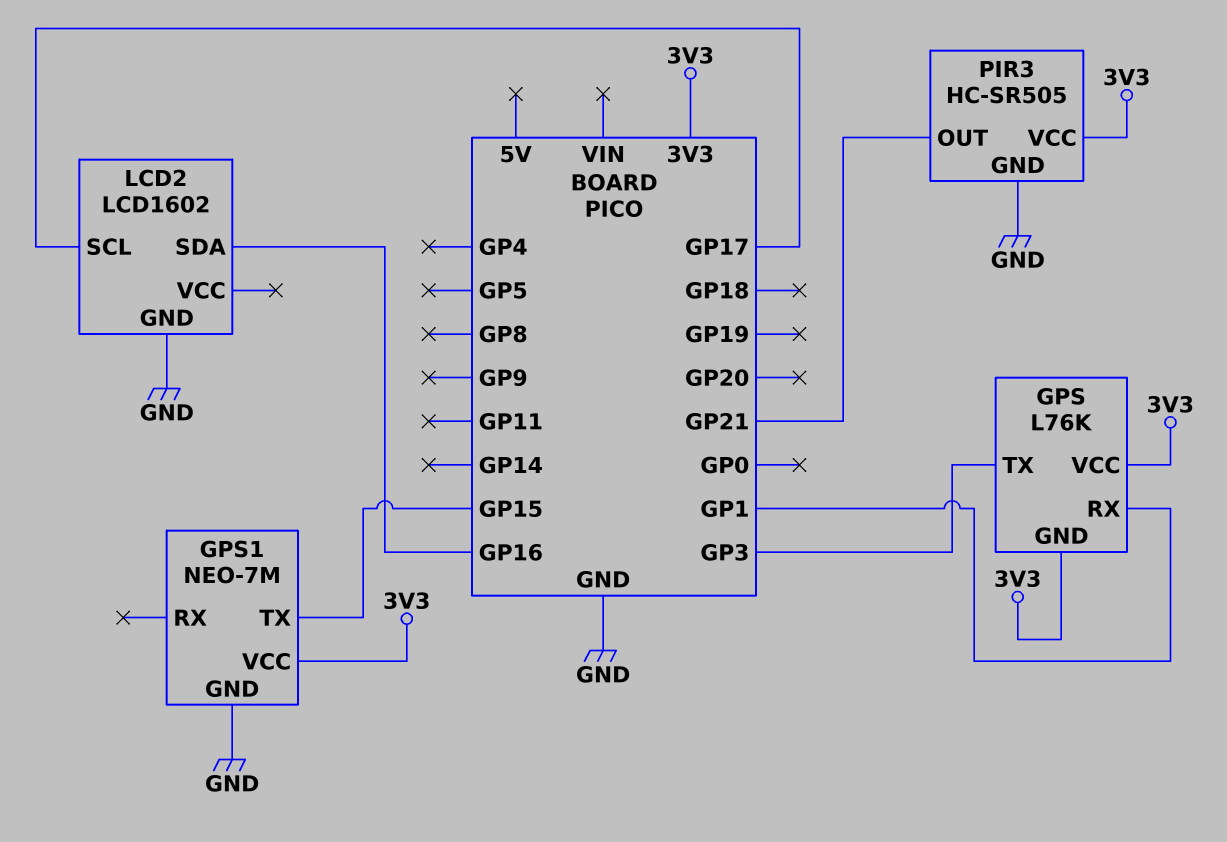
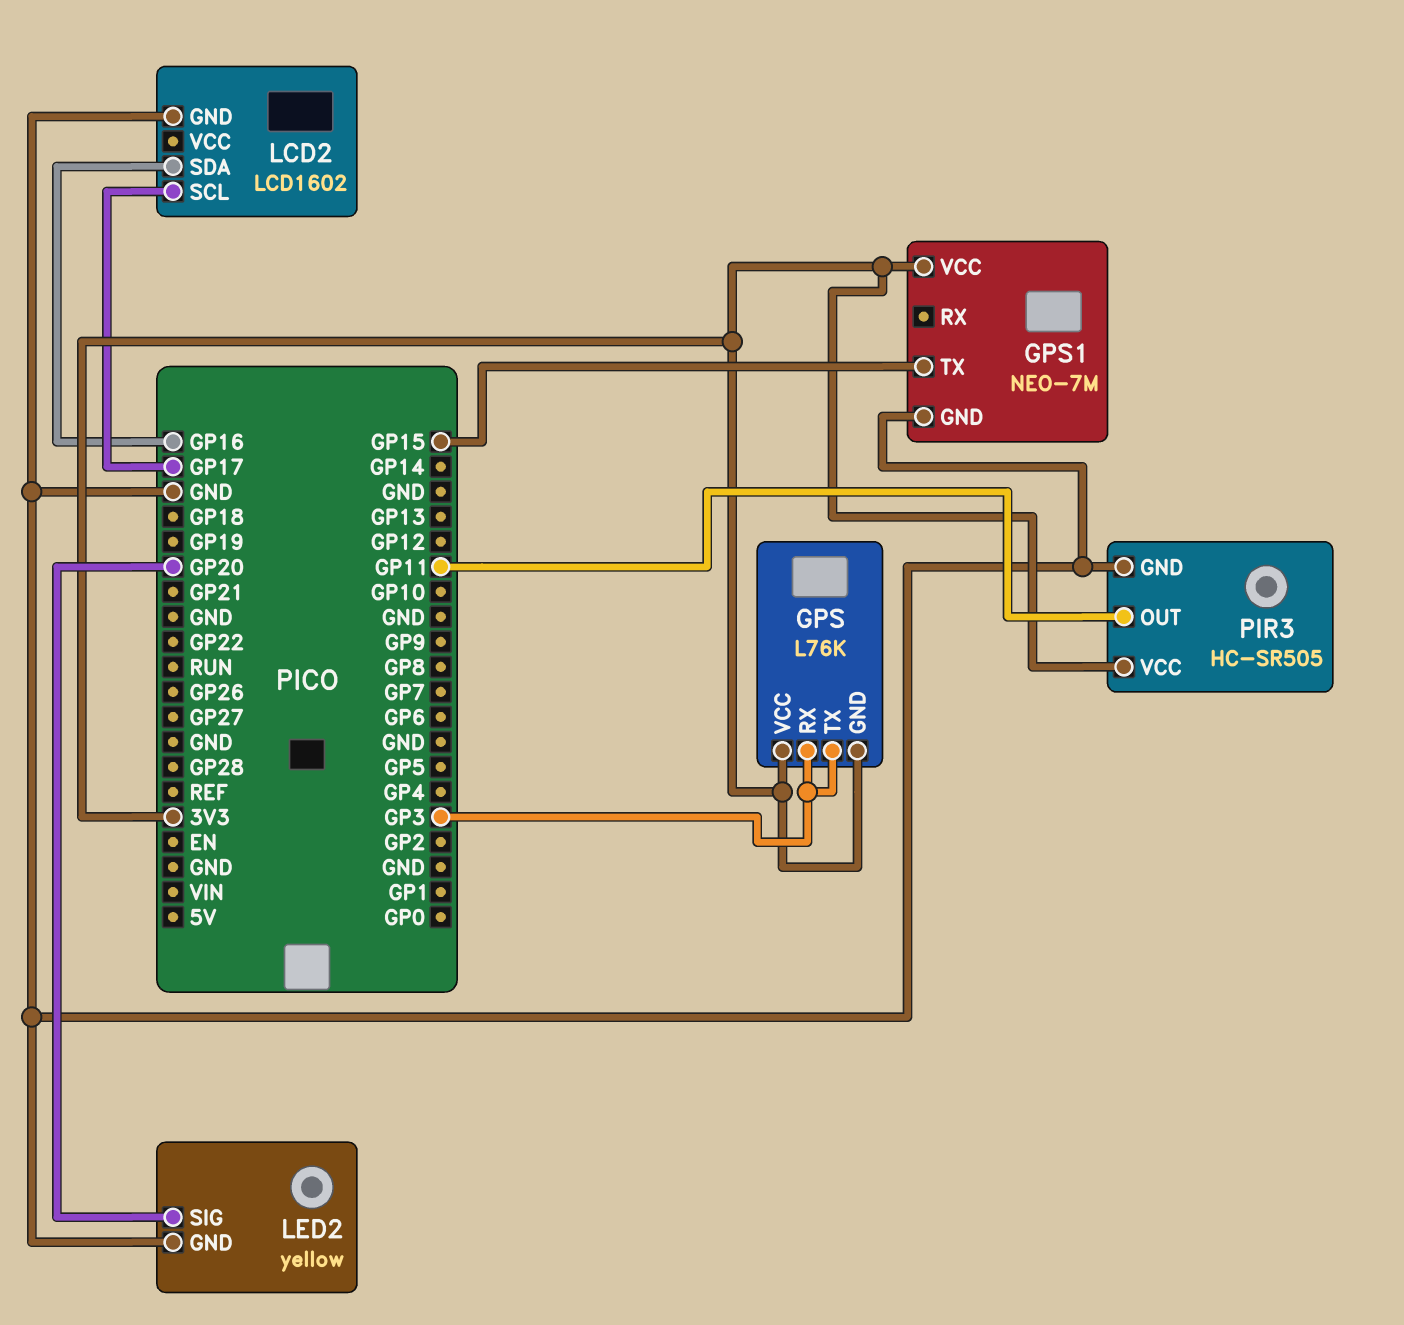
GPS pin RX: GP1 -> GP3
LED2: none -> yellow
LED2 pin GND: none -> GND
LED2 pin SIG: none -> GP20
PIR3 pin OUT: GP21 -> GP11

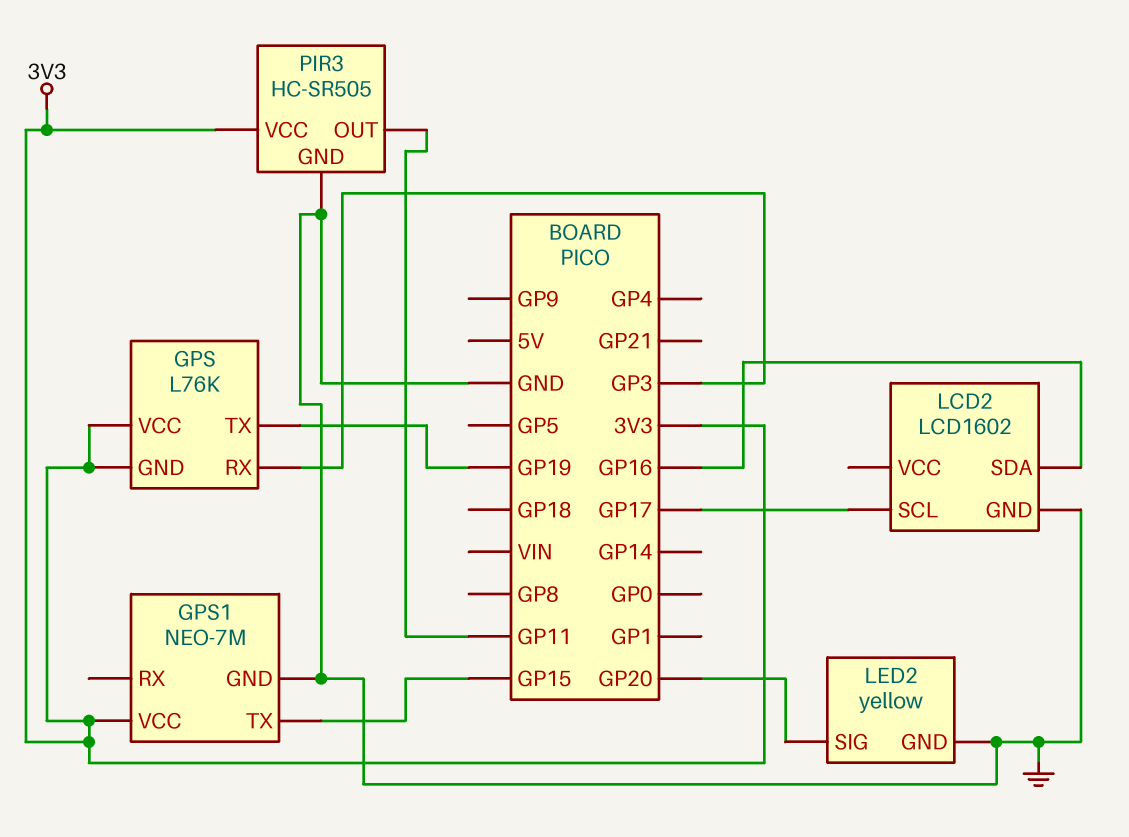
GPS pin TX: GP3 -> GP19

